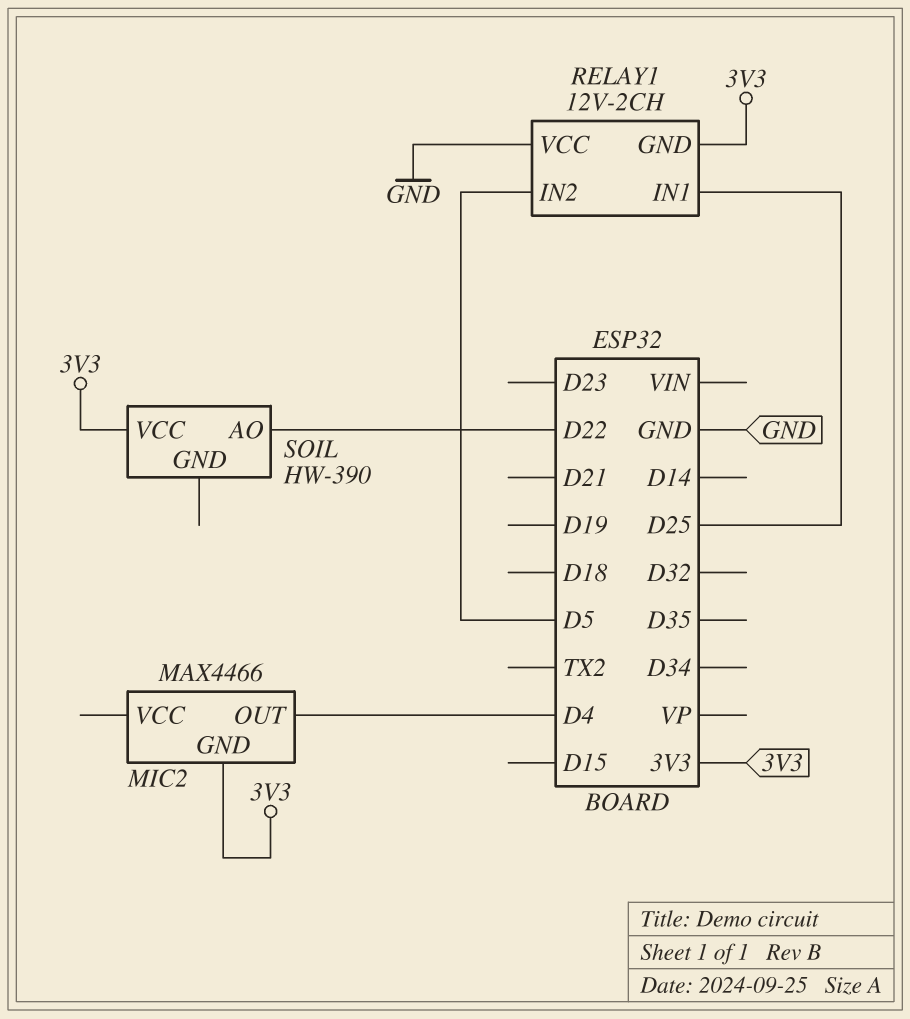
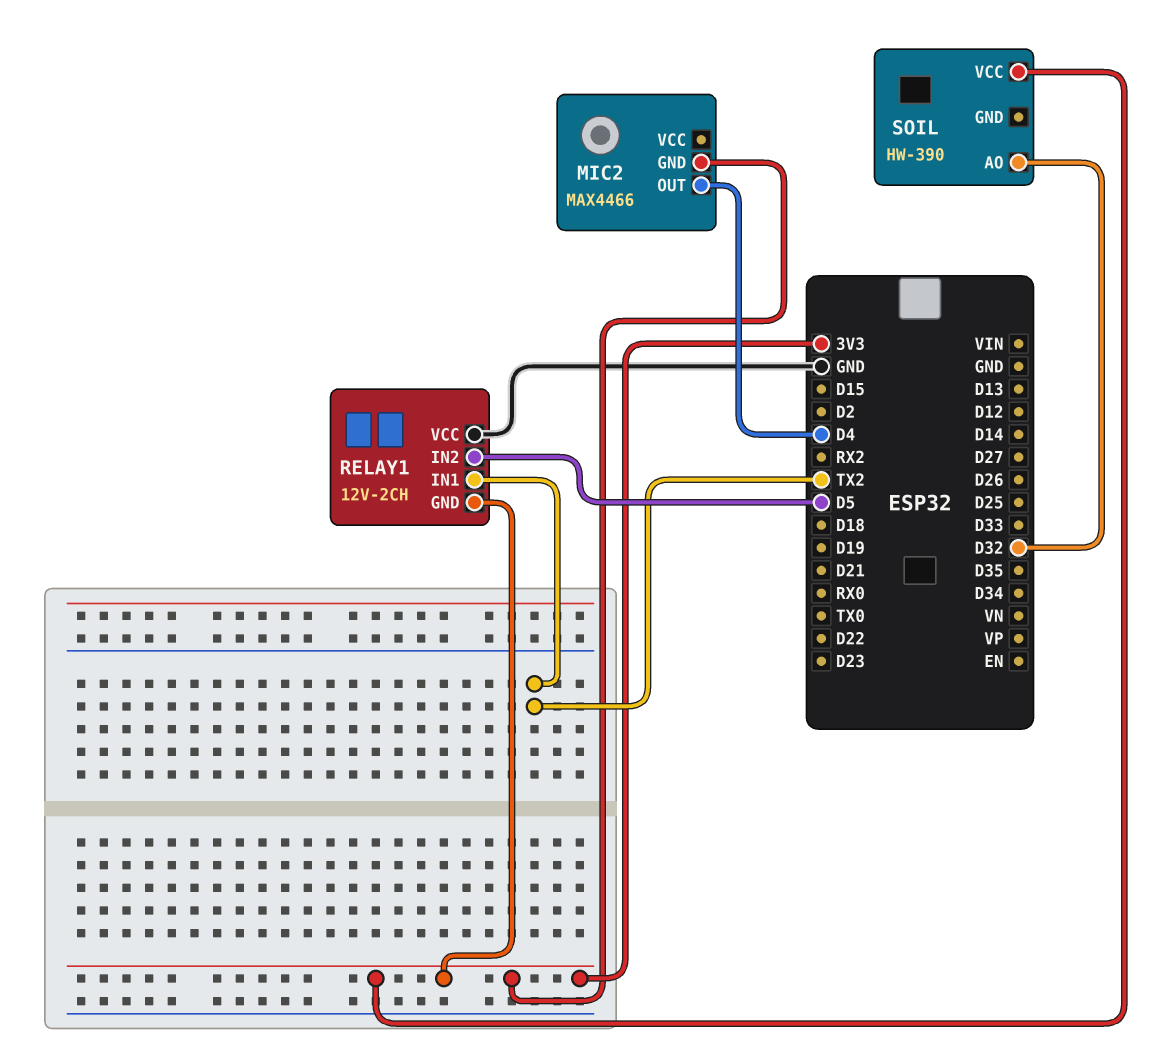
RELAY1 pin IN1: D25 -> TX2
SOIL pin AO: D22 -> D32

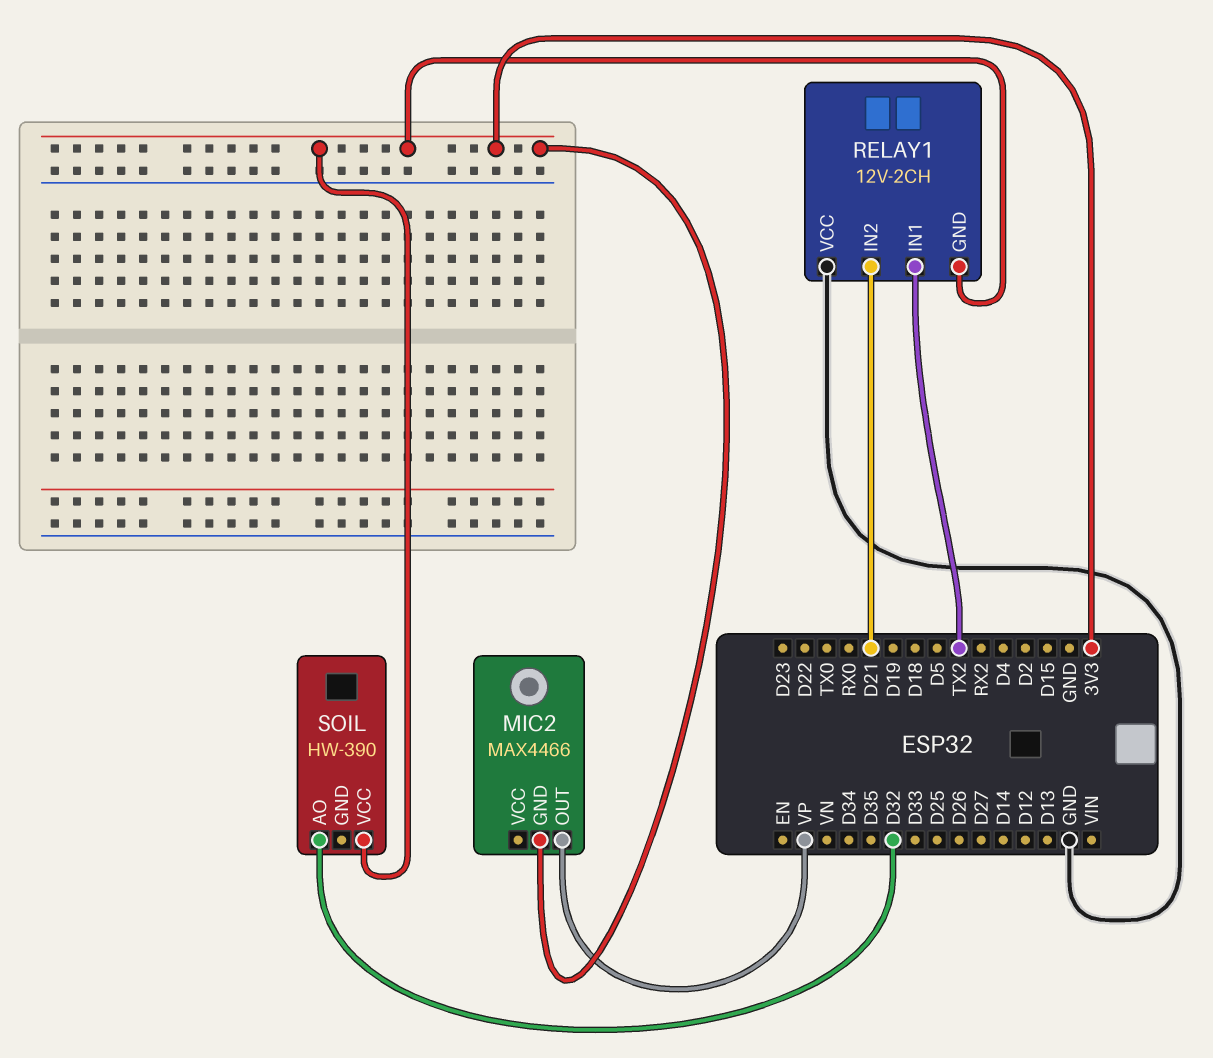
MIC2 pin OUT: D4 -> VP
RELAY1 pin IN2: D5 -> D21

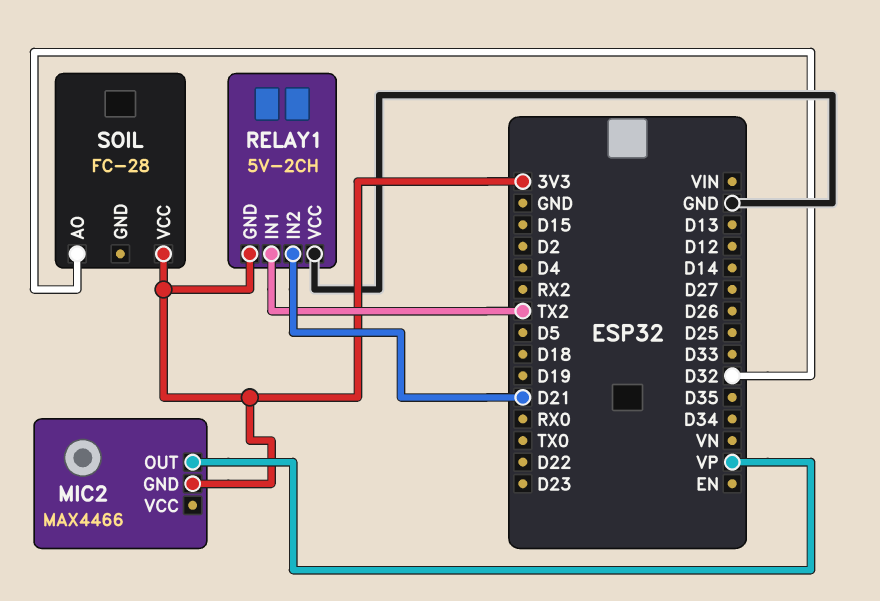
RELAY1: 12V-2CH -> 5V-2CH
SOIL: HW-390 -> FC-28

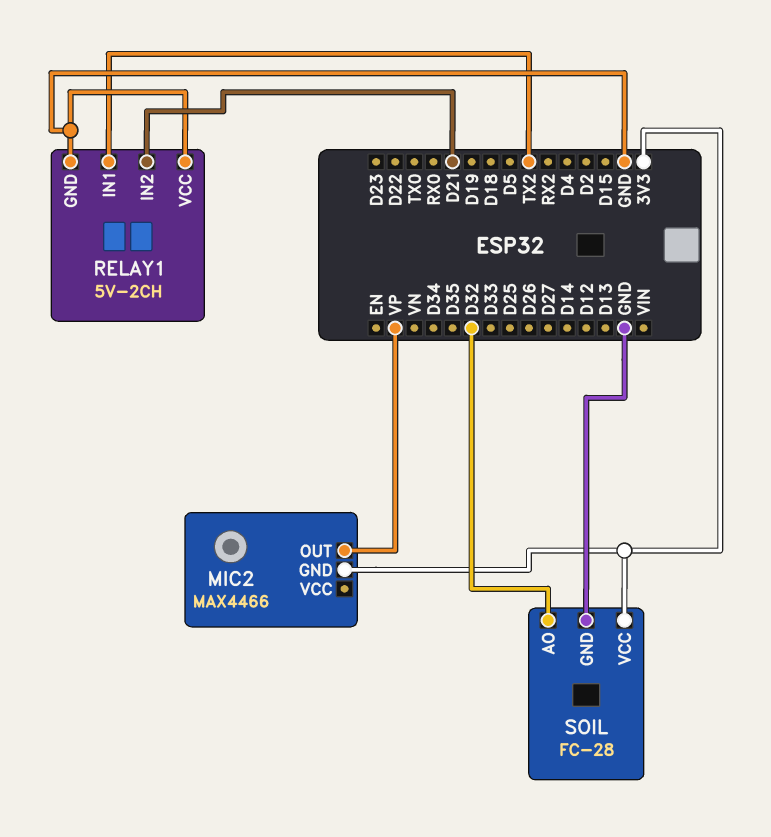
RELAY1 pin GND: 3V3 -> GND
SOIL pin GND: none -> GND

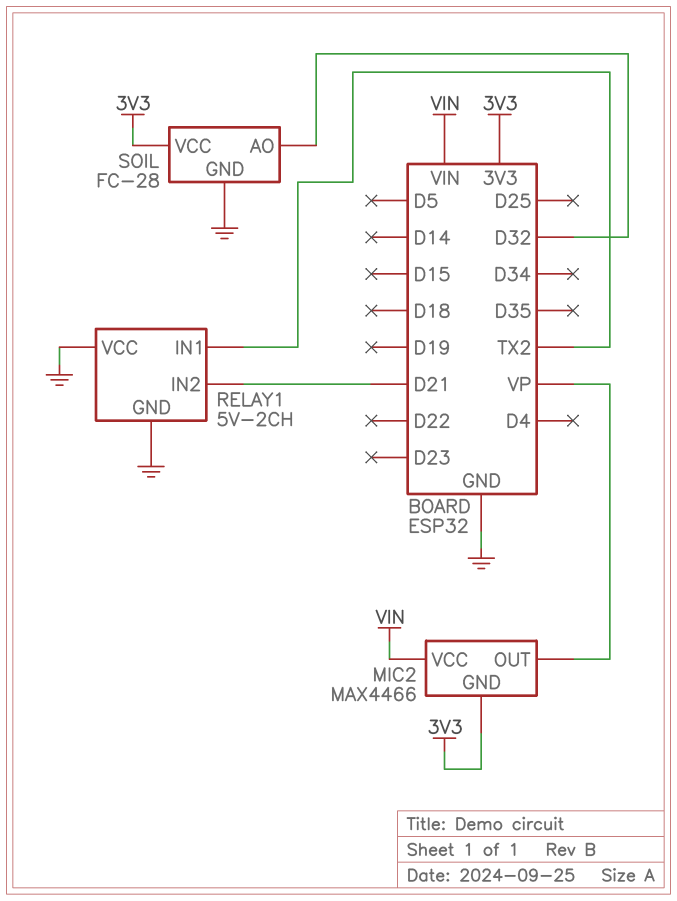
MIC2 pin VCC: none -> VIN

